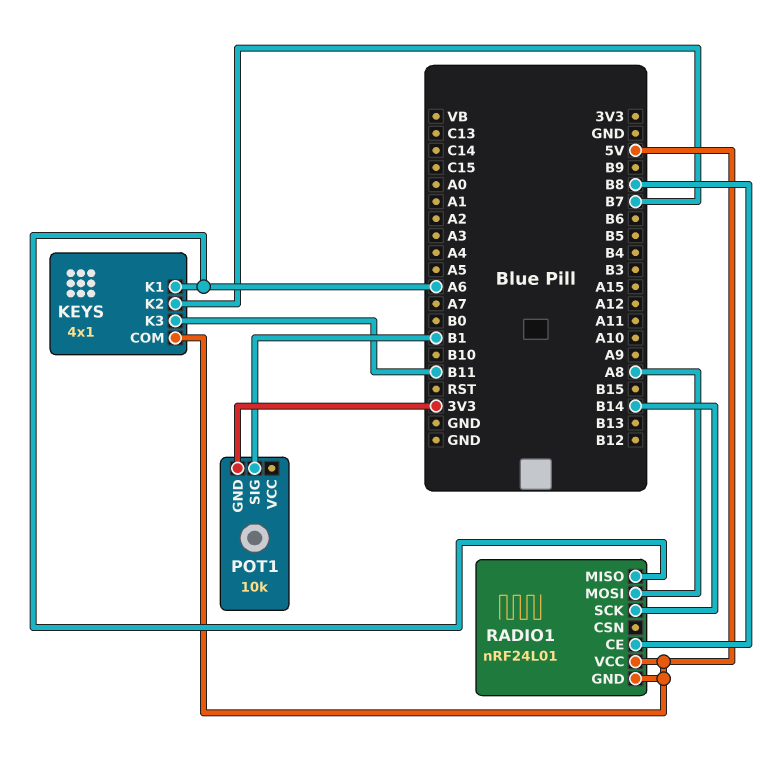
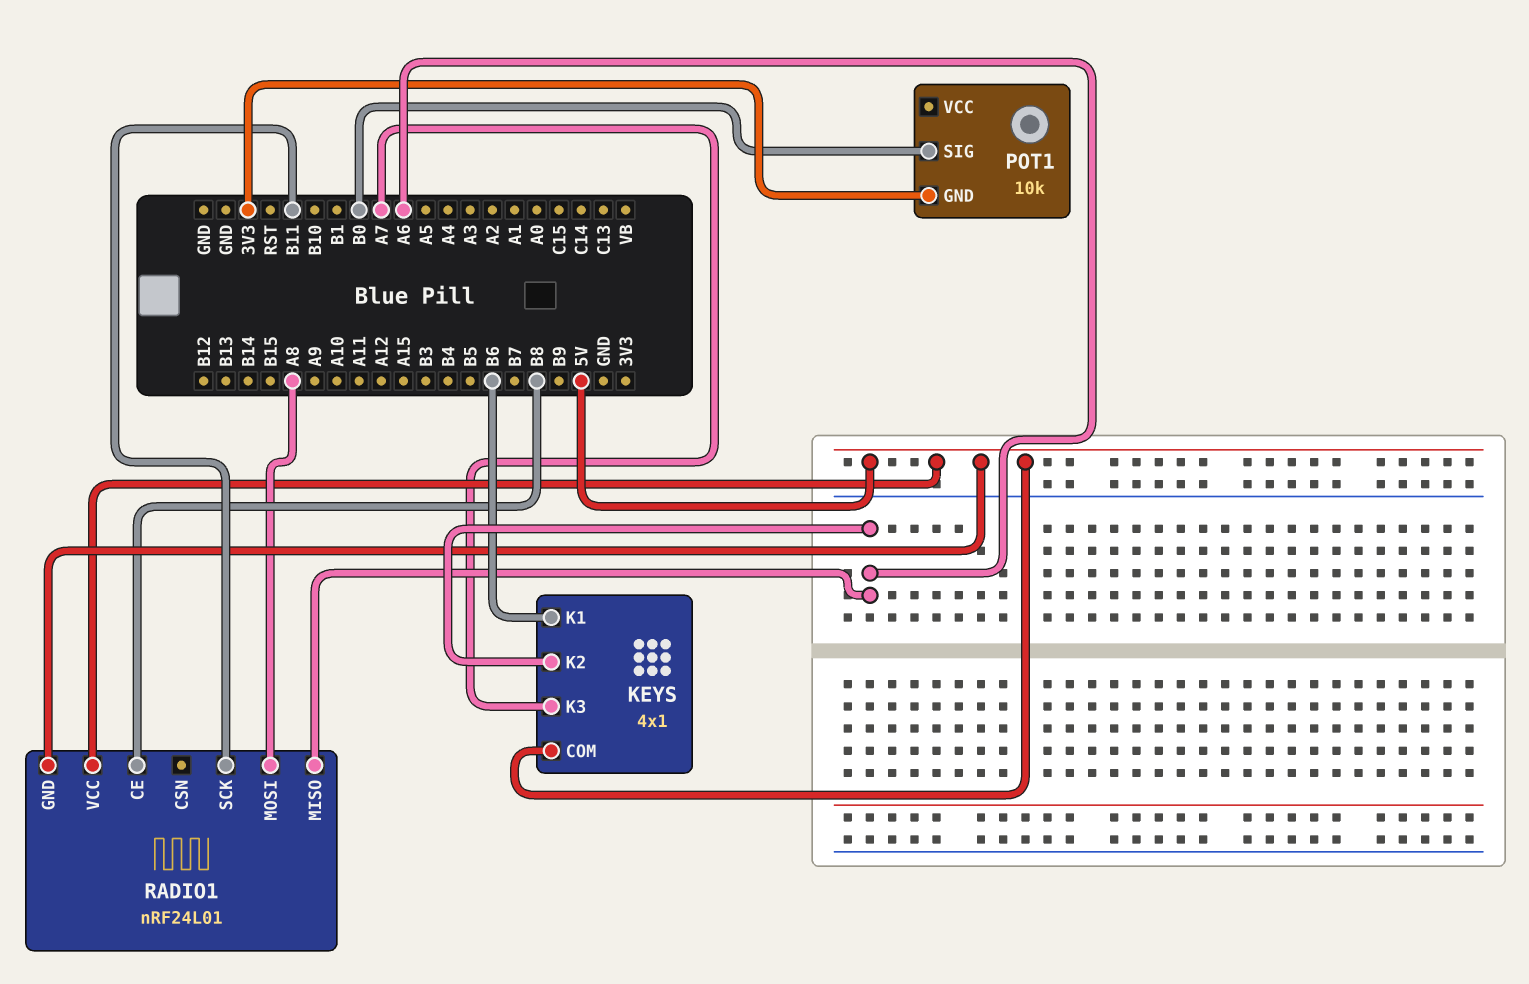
KEYS pin K1: A6 -> B6
KEYS pin K2: B7 -> A6
KEYS pin K3: B11 -> A7
POT1 pin SIG: B1 -> B0
RADIO1 pin SCK: B14 -> B11

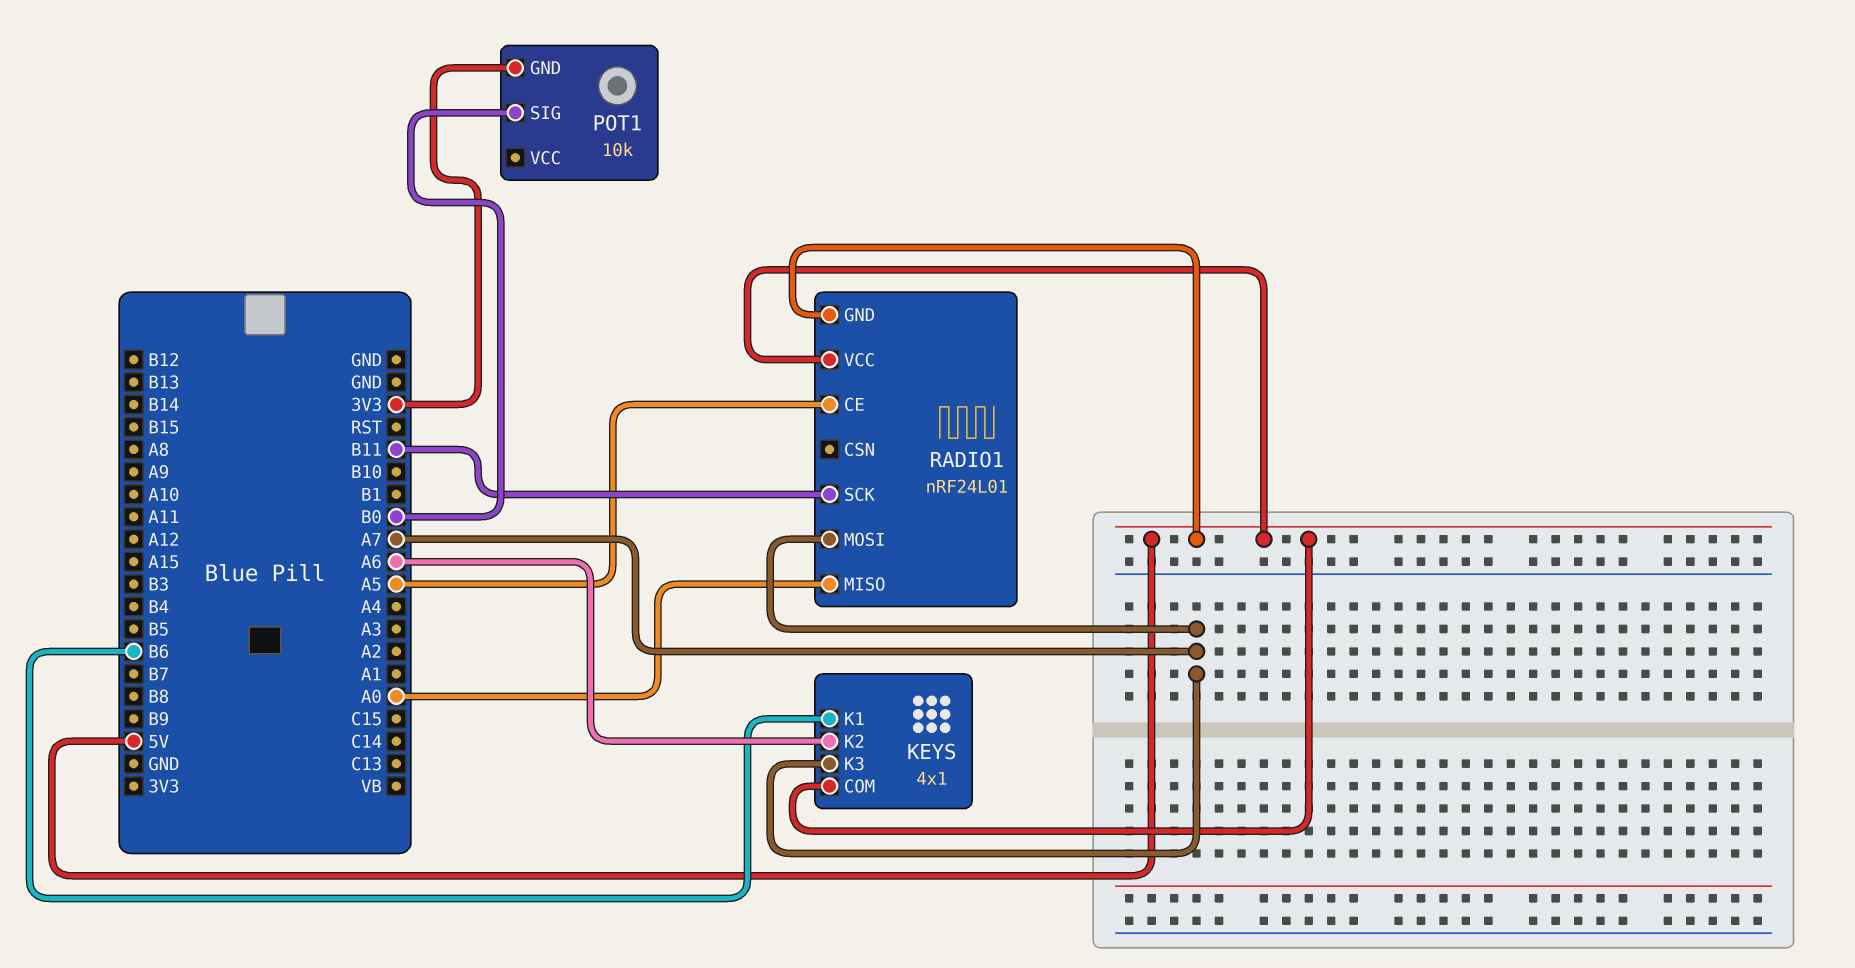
RADIO1 pin CE: B8 -> A5
RADIO1 pin MISO: A6 -> A0
RADIO1 pin MOSI: A8 -> A7

